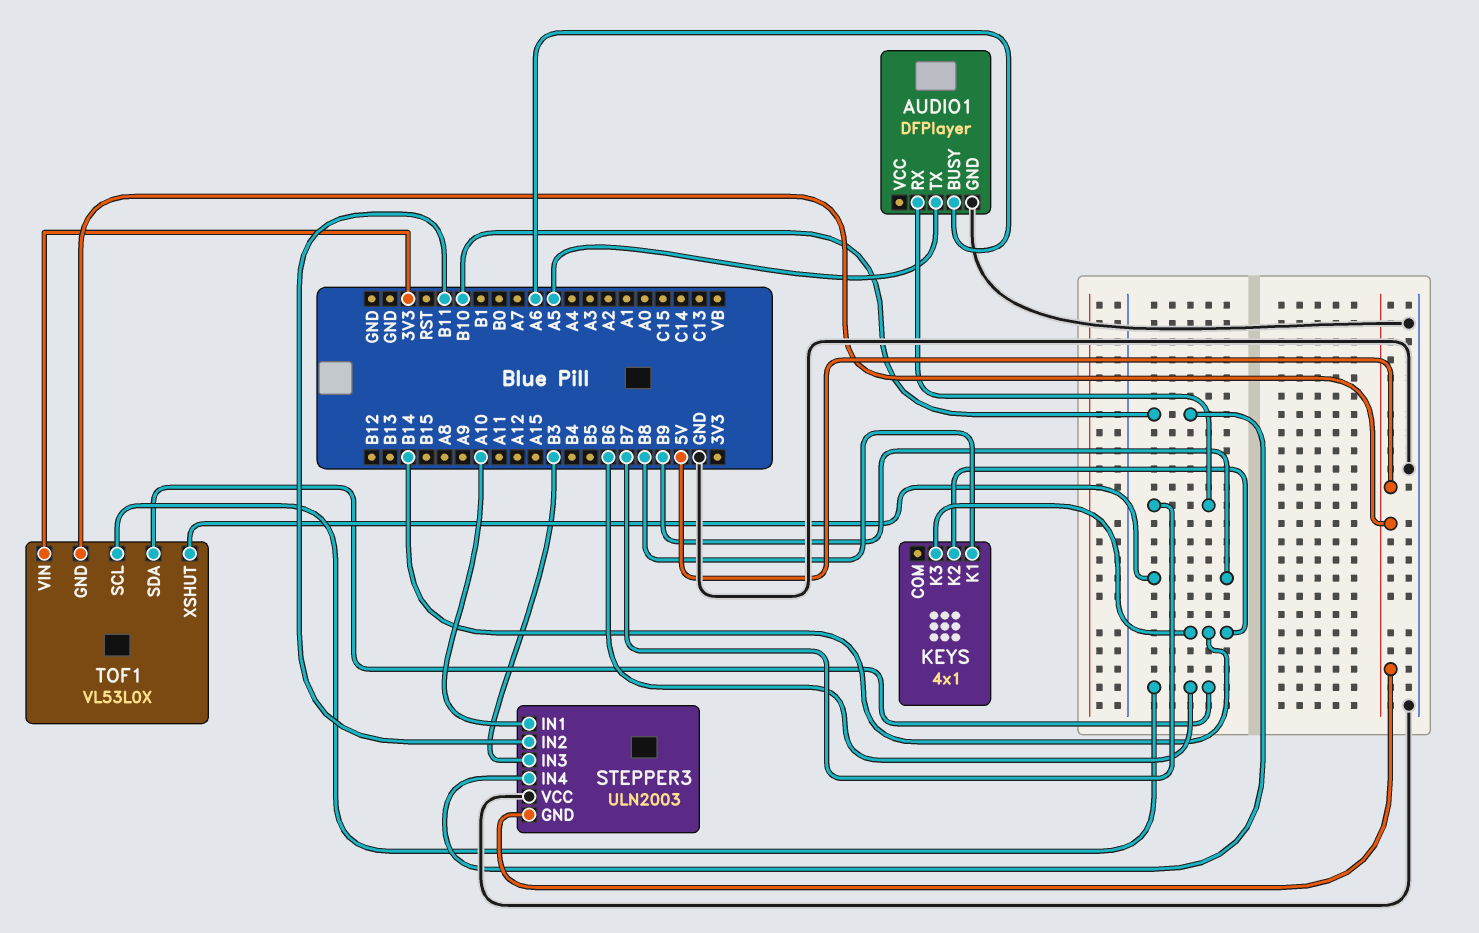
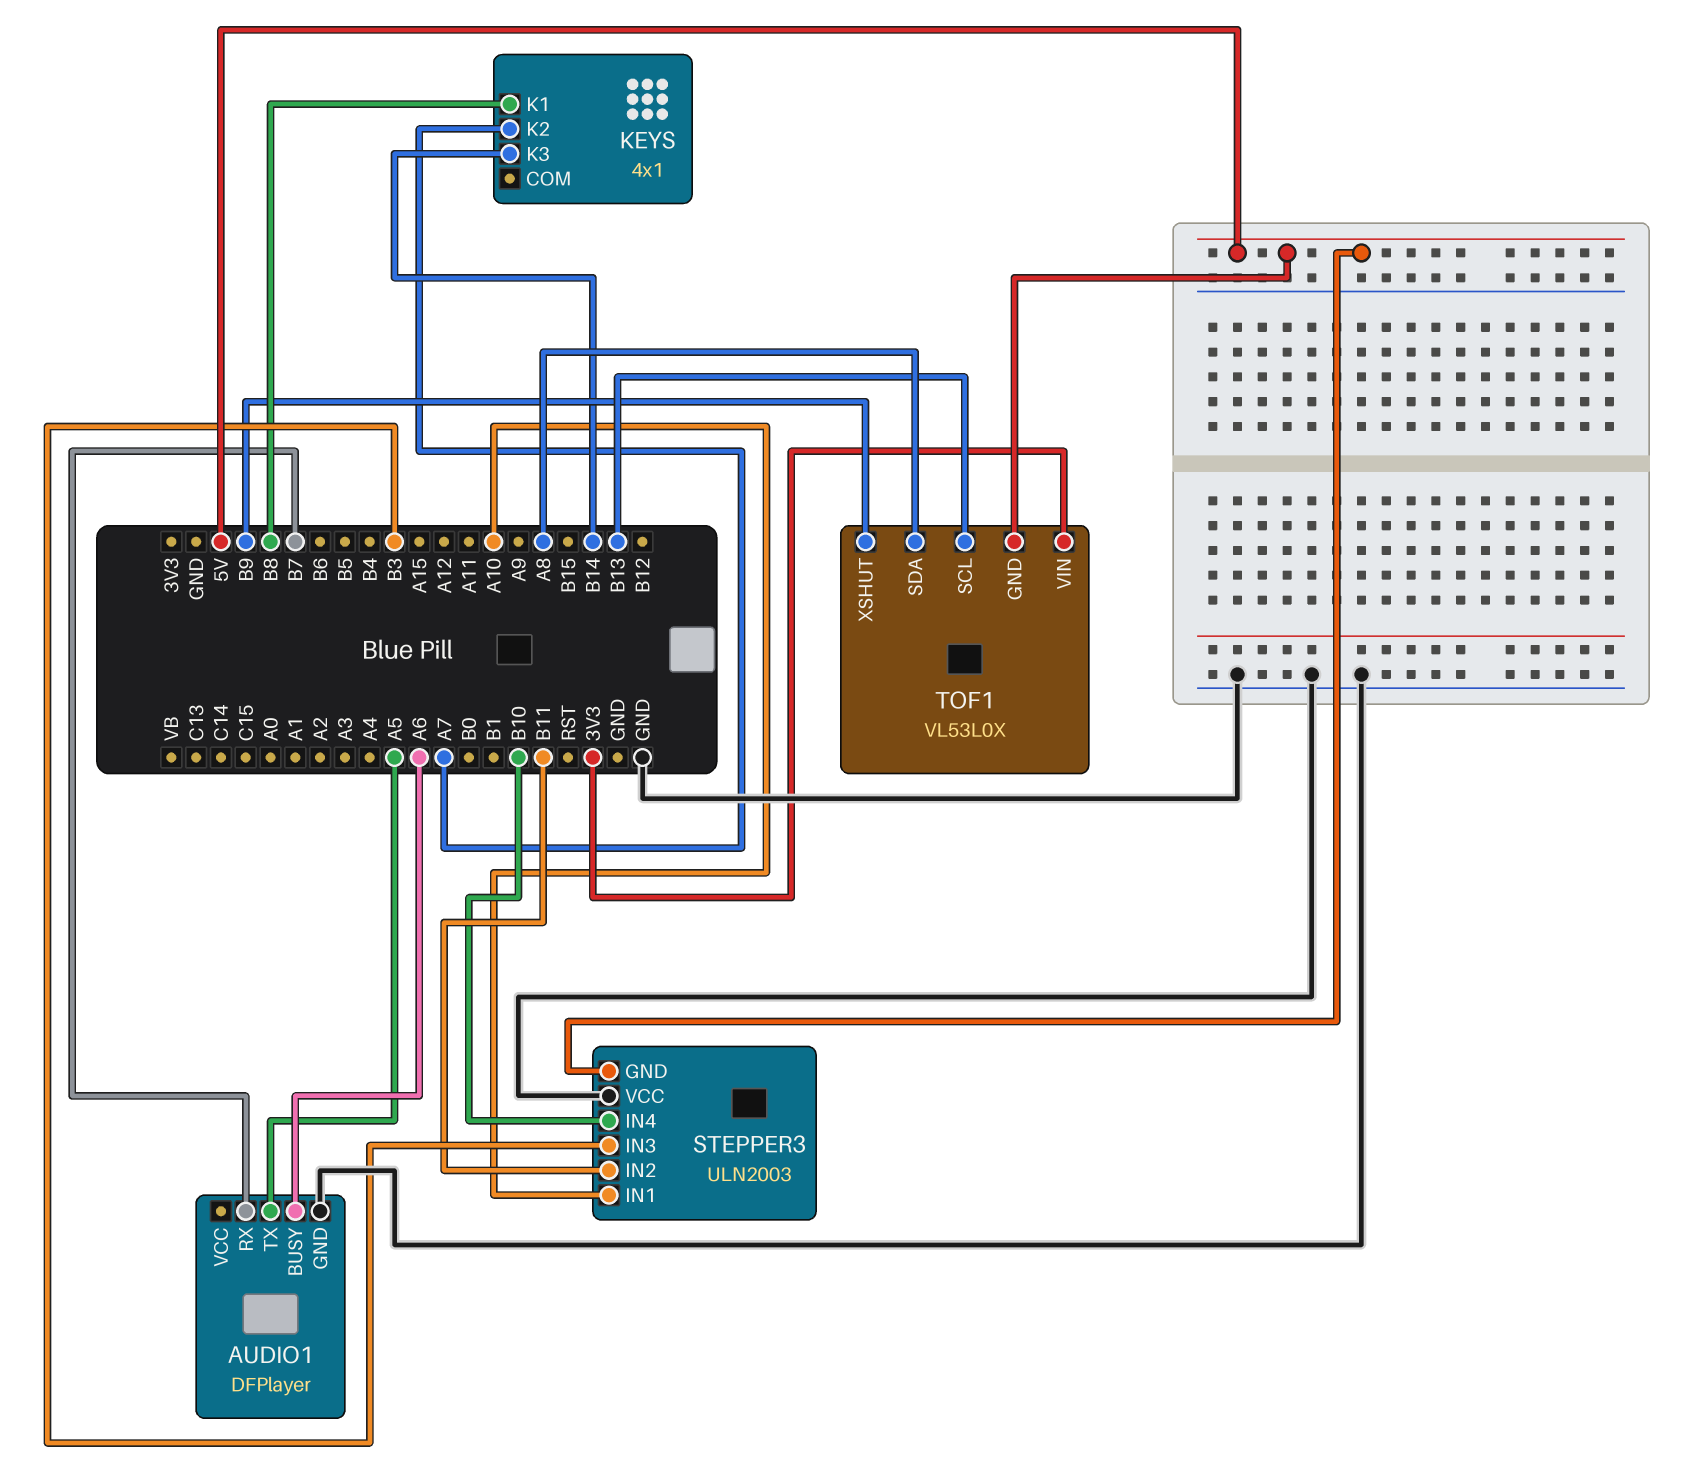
KEYS pin K2: B14 -> A7
TOF1 pin SCL: B6 -> B13
TOF1 pin SDA: B6 -> A8

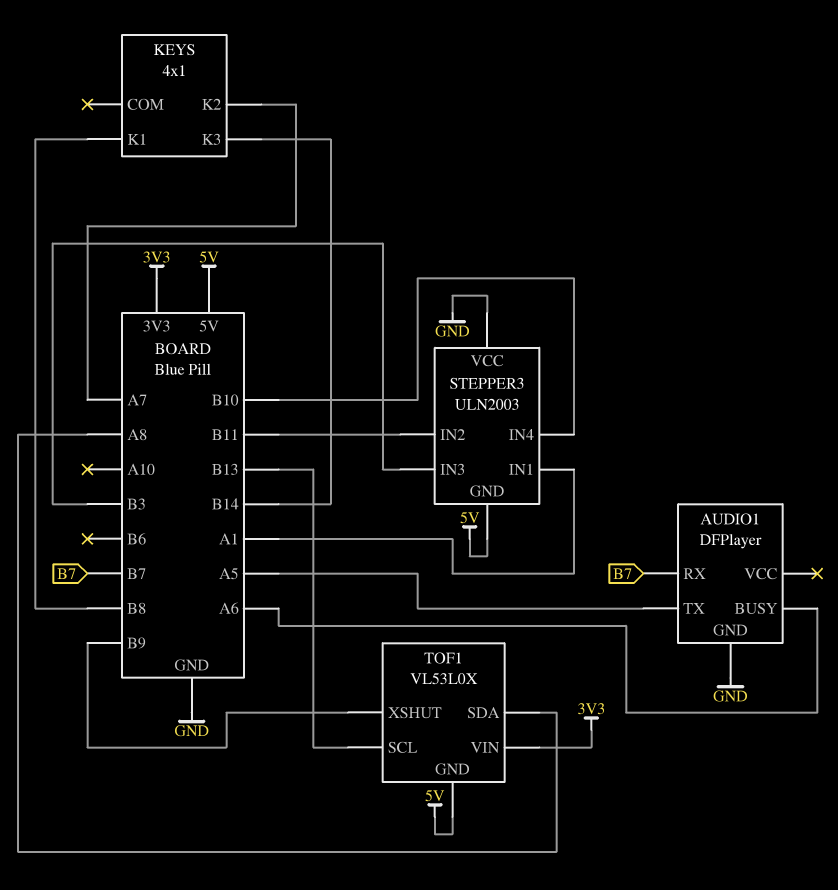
STEPPER3 pin IN1: A10 -> A1

